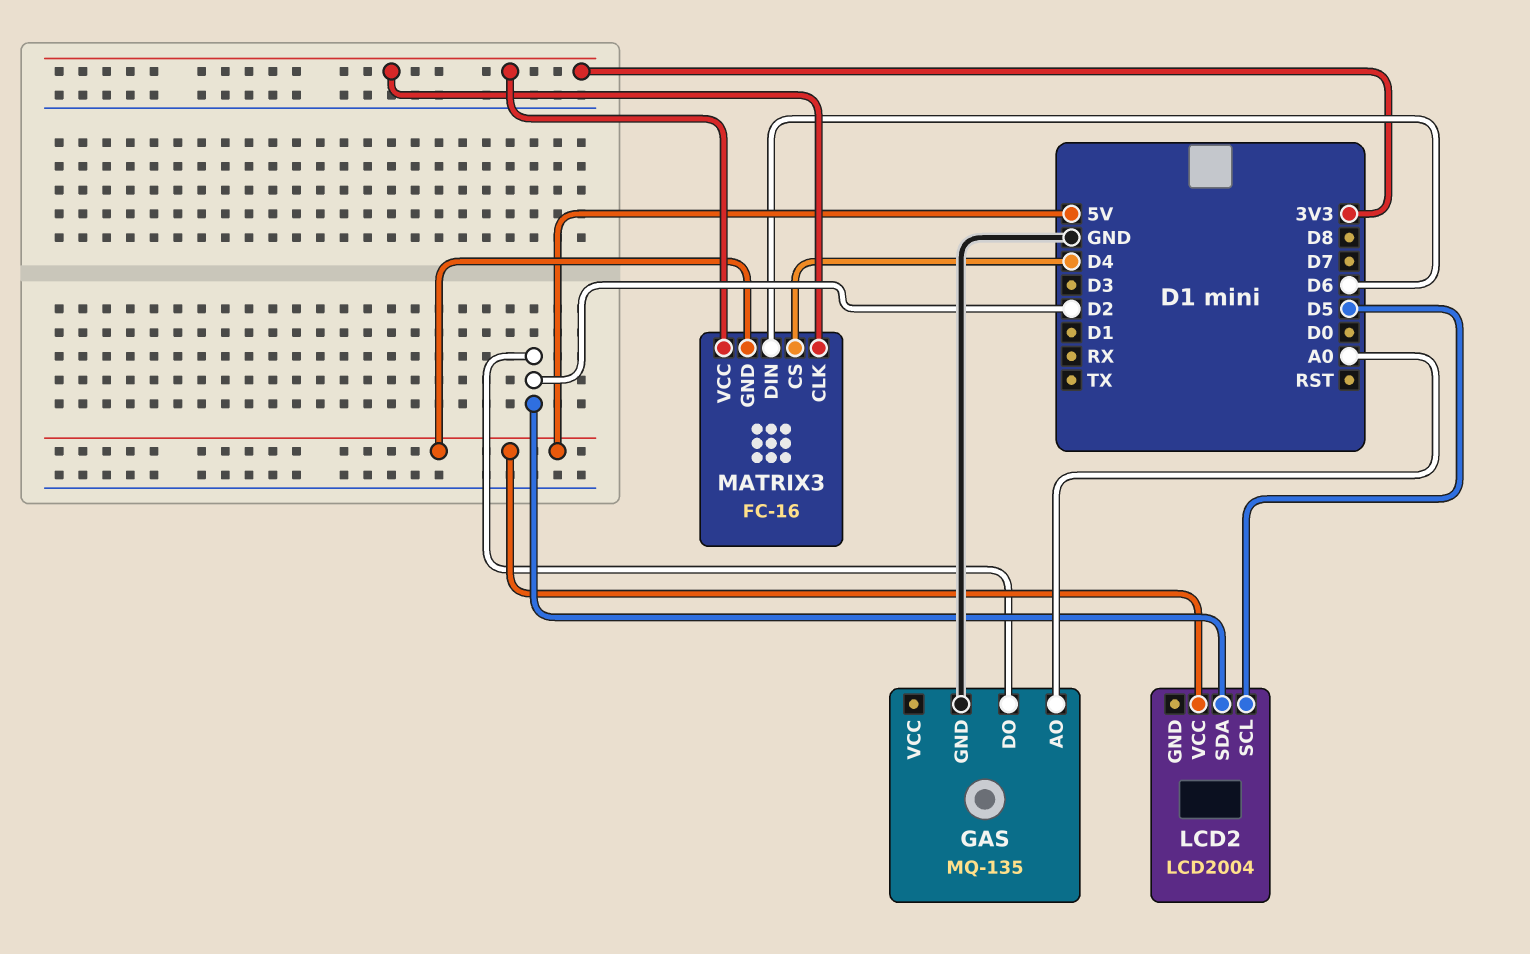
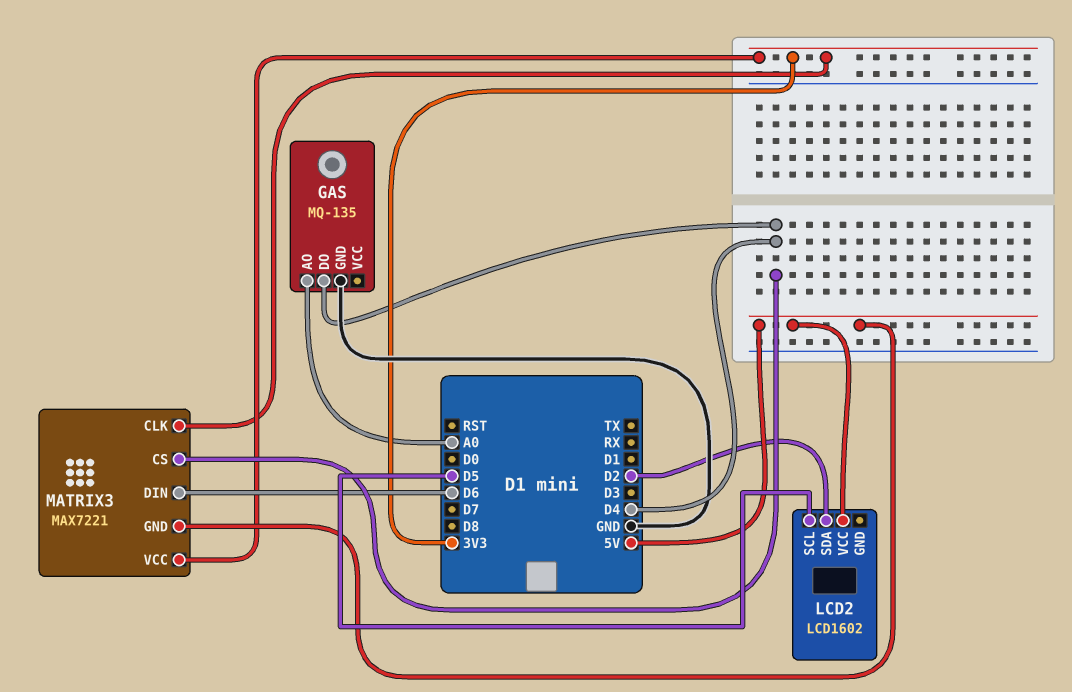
GAS pin DO: D2 -> D4
LCD2: LCD2004 -> LCD1602
MATRIX3: FC-16 -> MAX7221

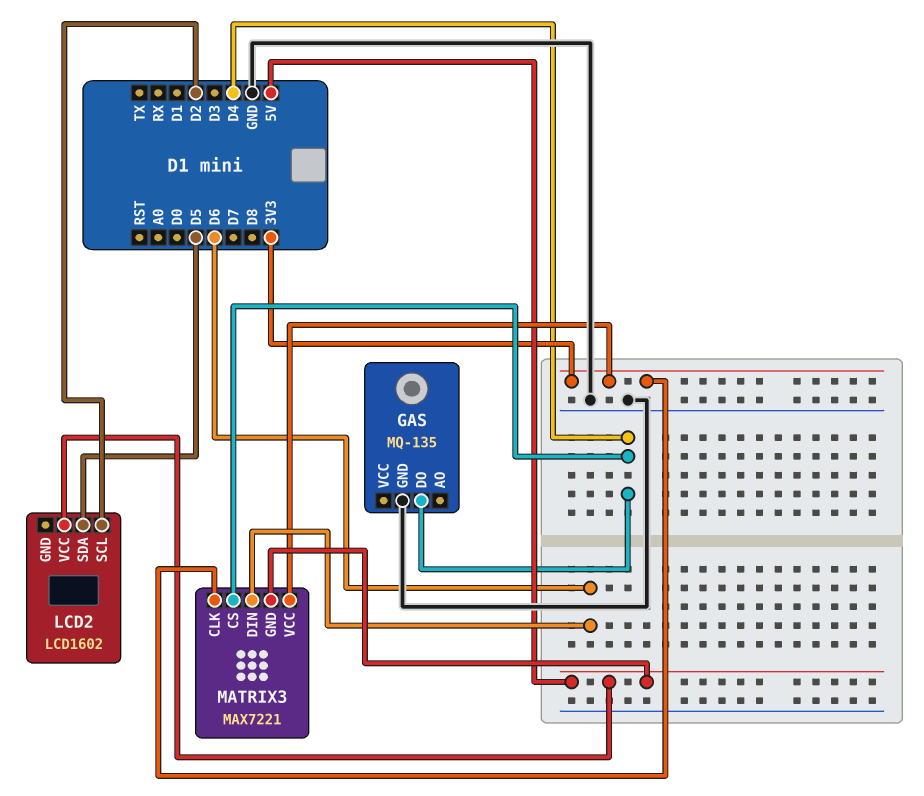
GAS pin AO: A0 -> none
LCD2 pin SCL: D5 -> D2
LCD2 pin SDA: D2 -> D5

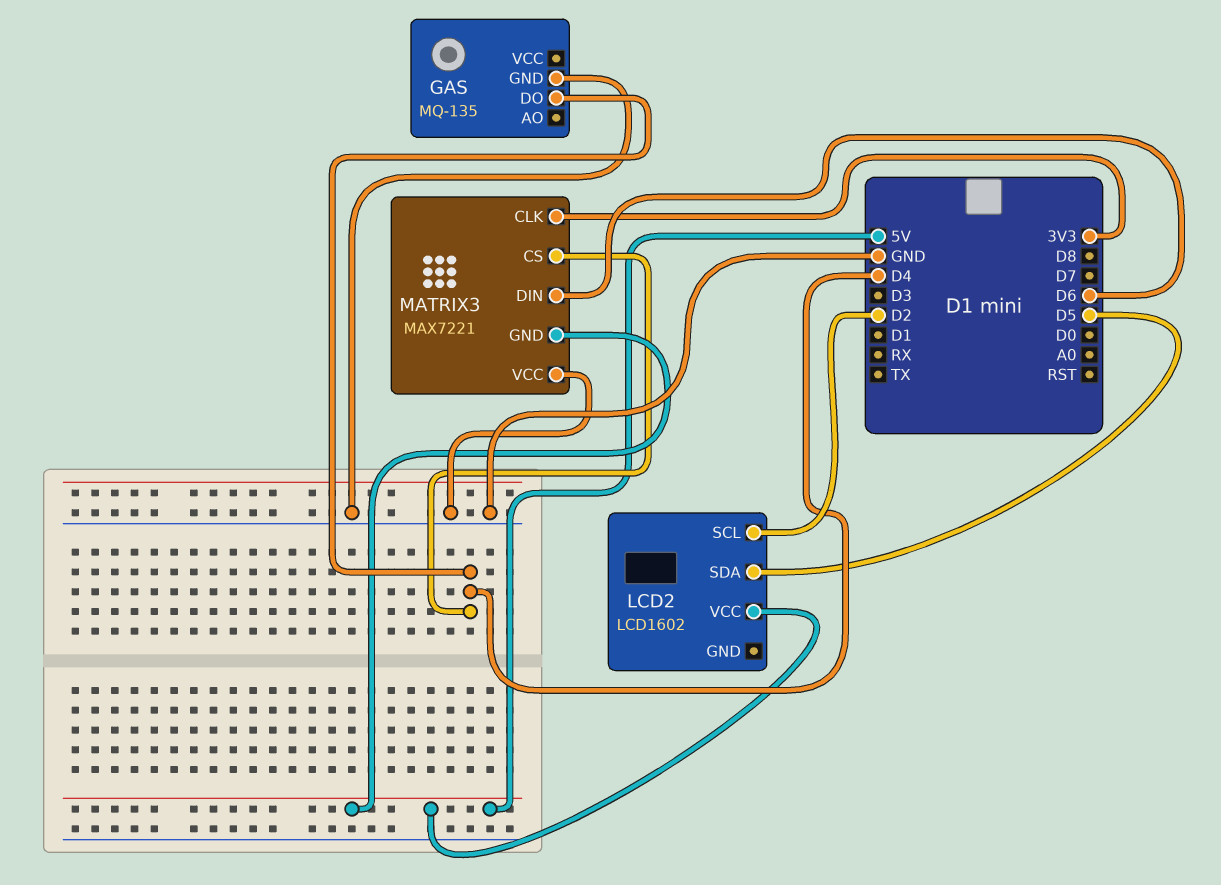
MATRIX3 pin VCC: 3V3 -> GND

